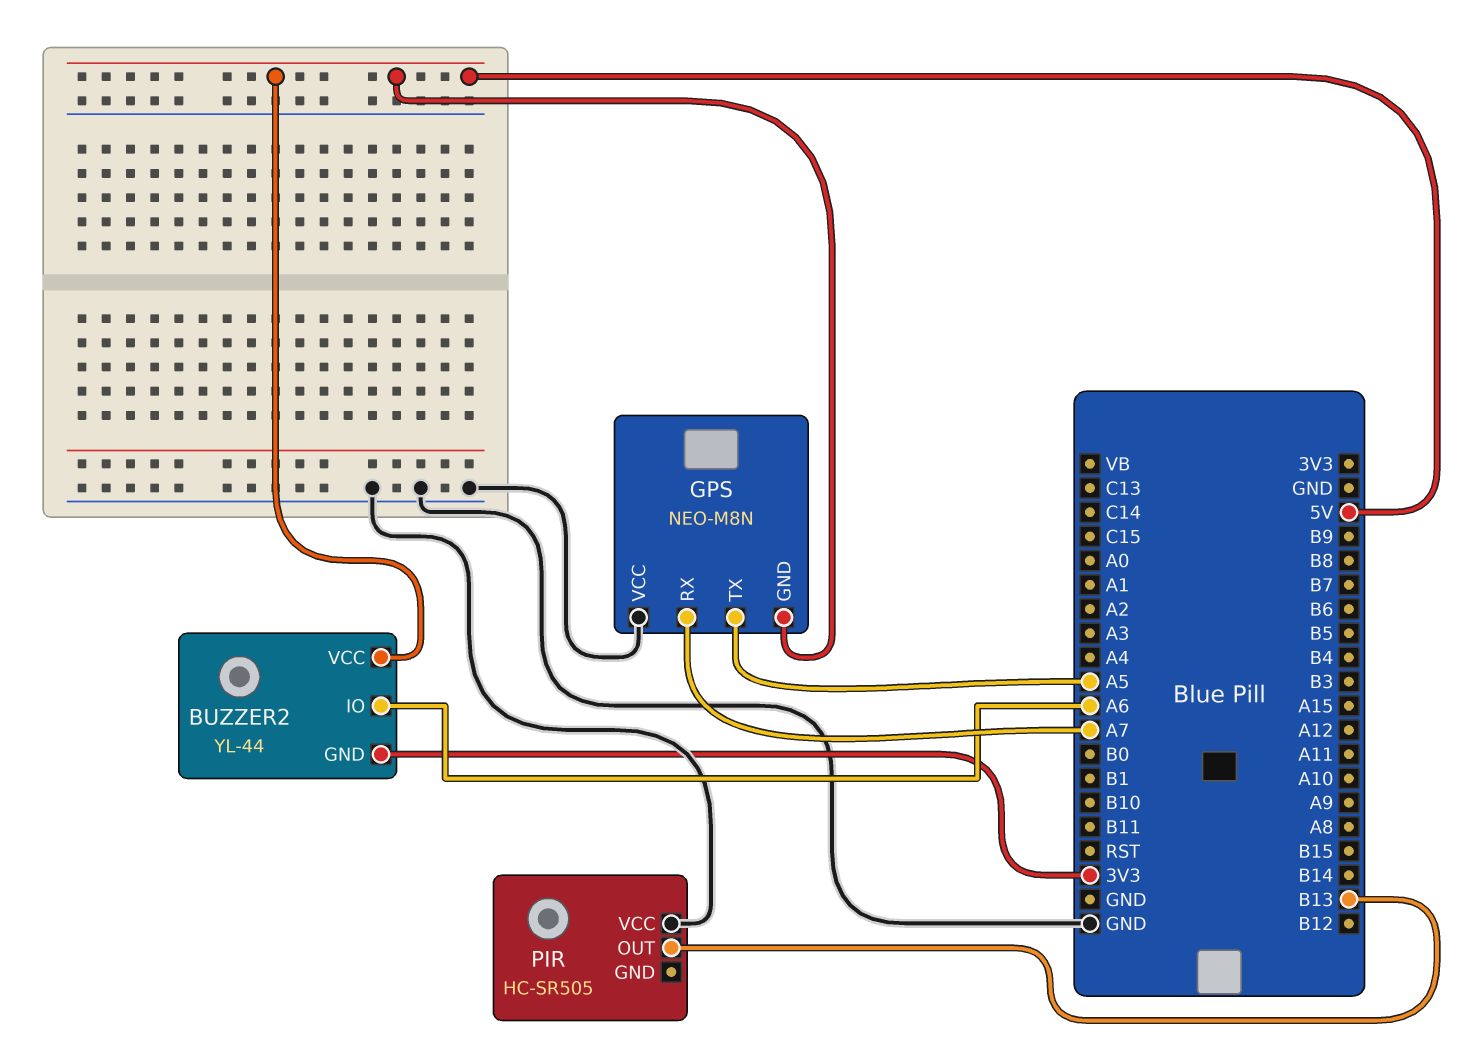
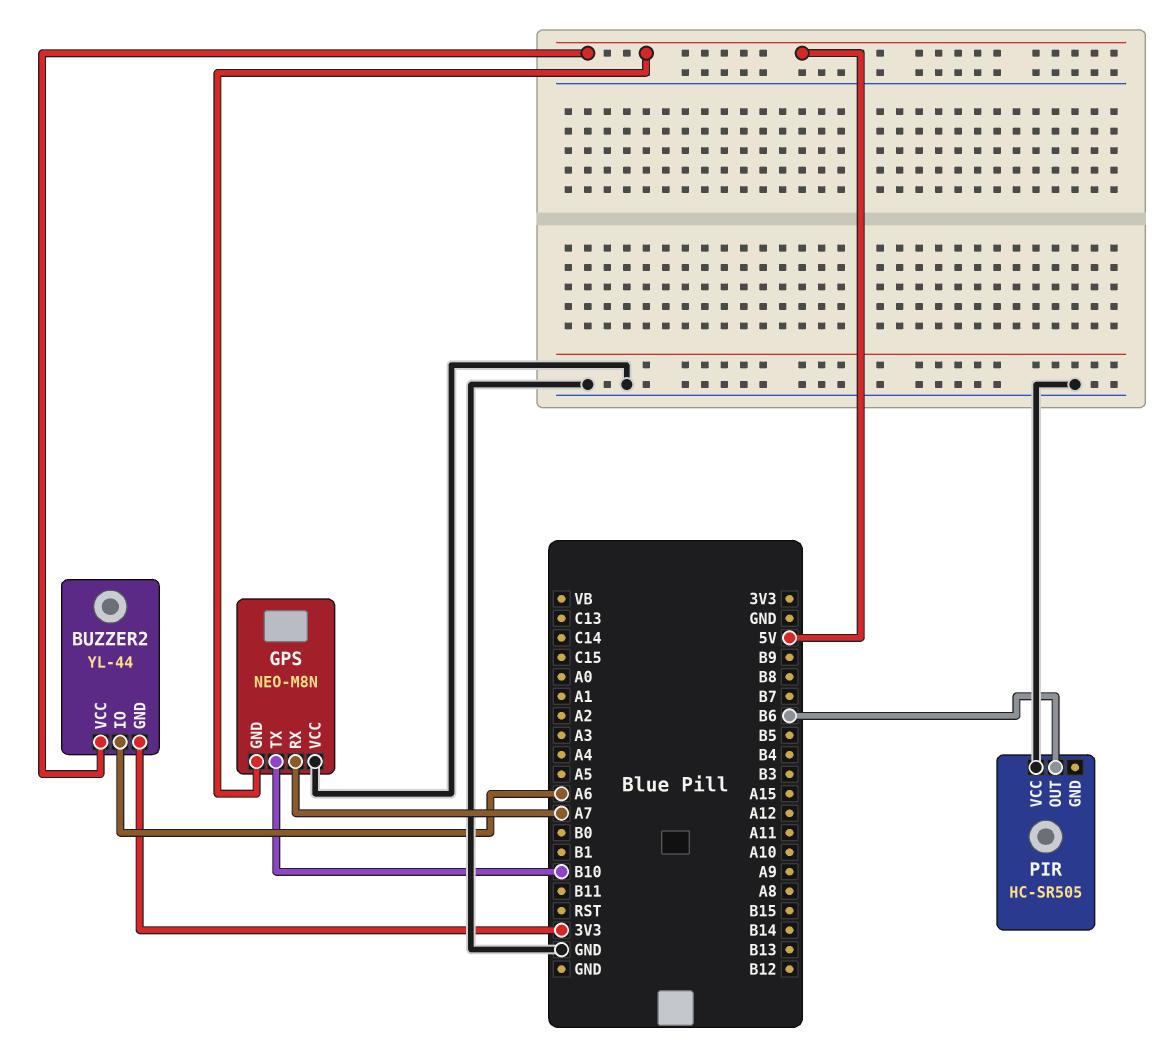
GPS pin TX: A5 -> B10
PIR pin OUT: B13 -> B6

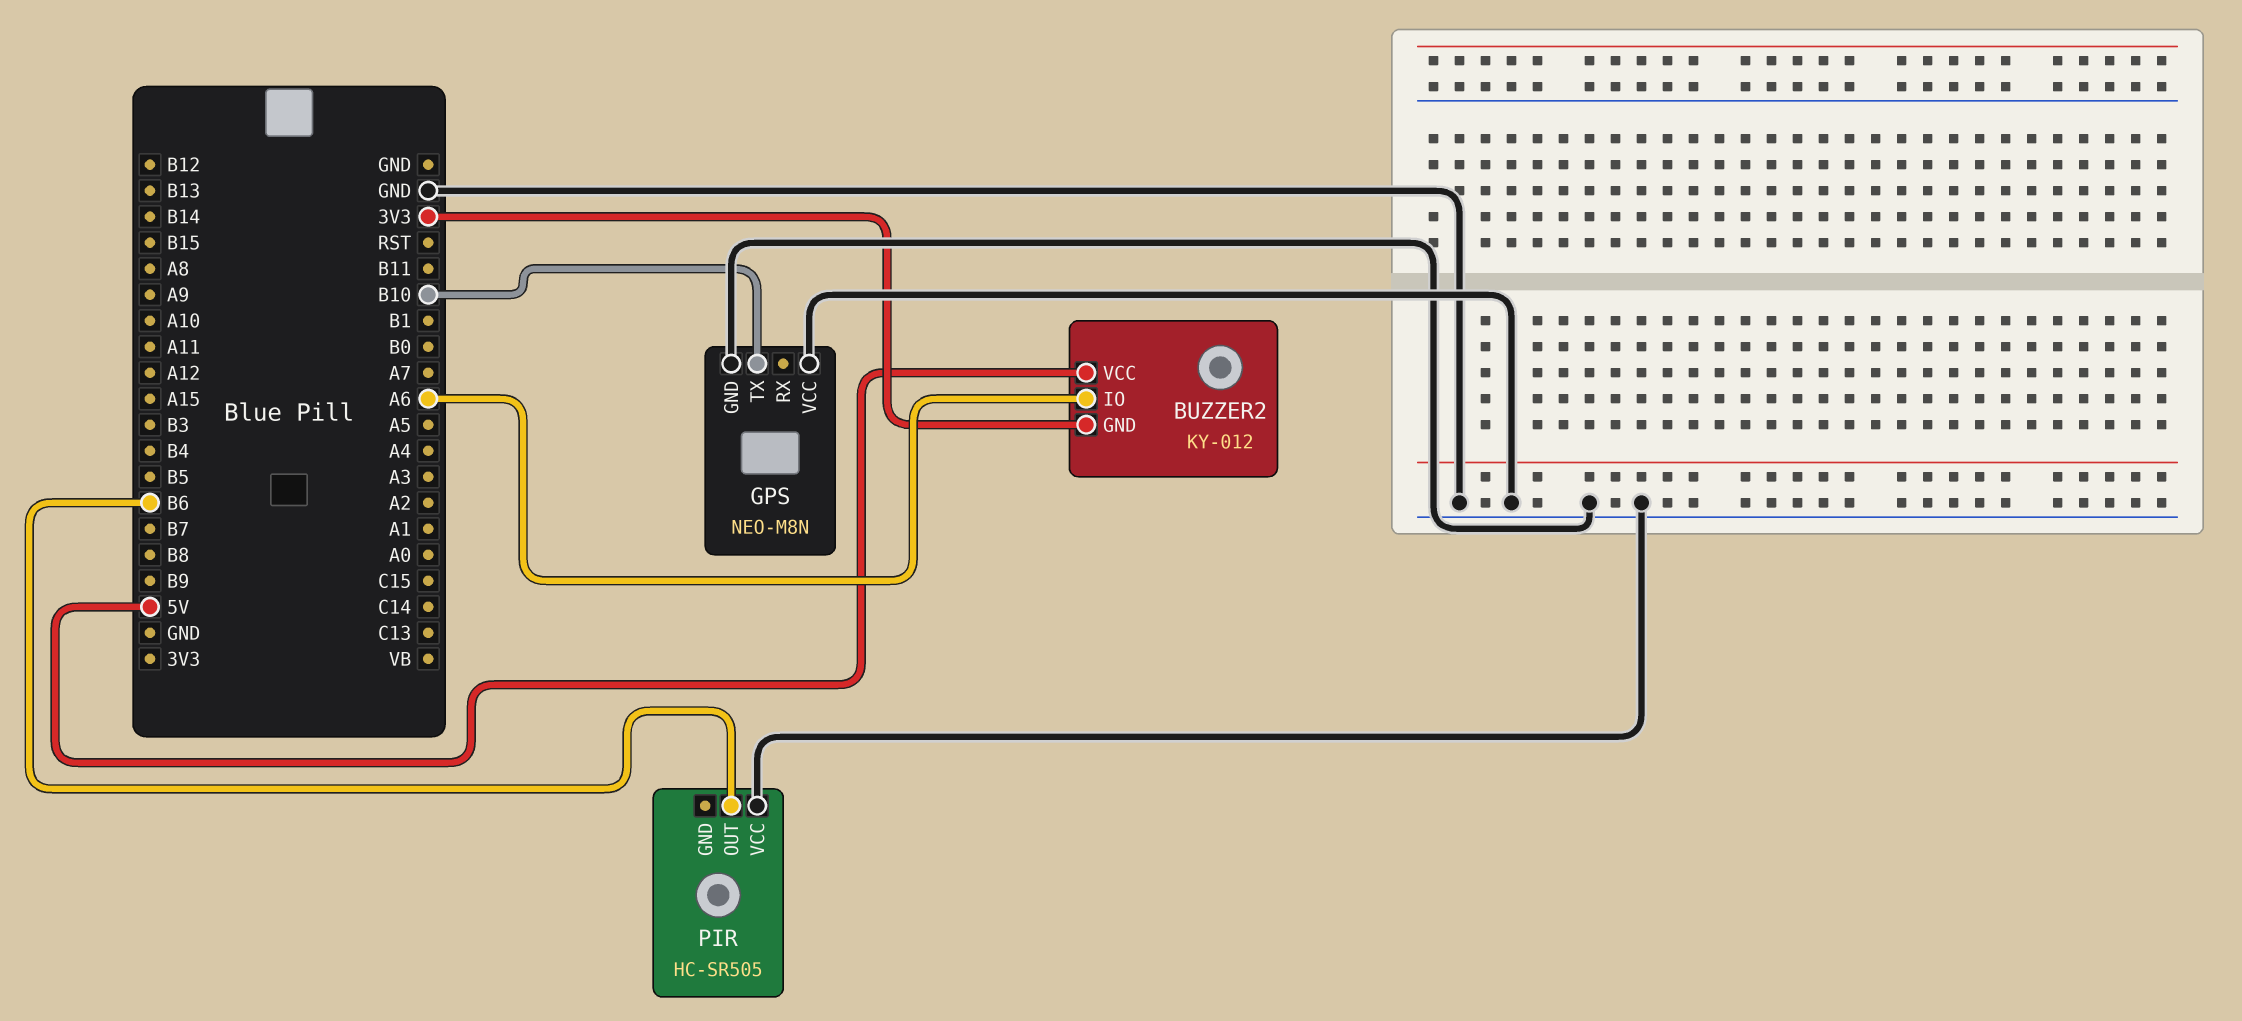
BUZZER2: YL-44 -> KY-012
GPS pin GND: 5V -> GND
GPS pin RX: A7 -> none

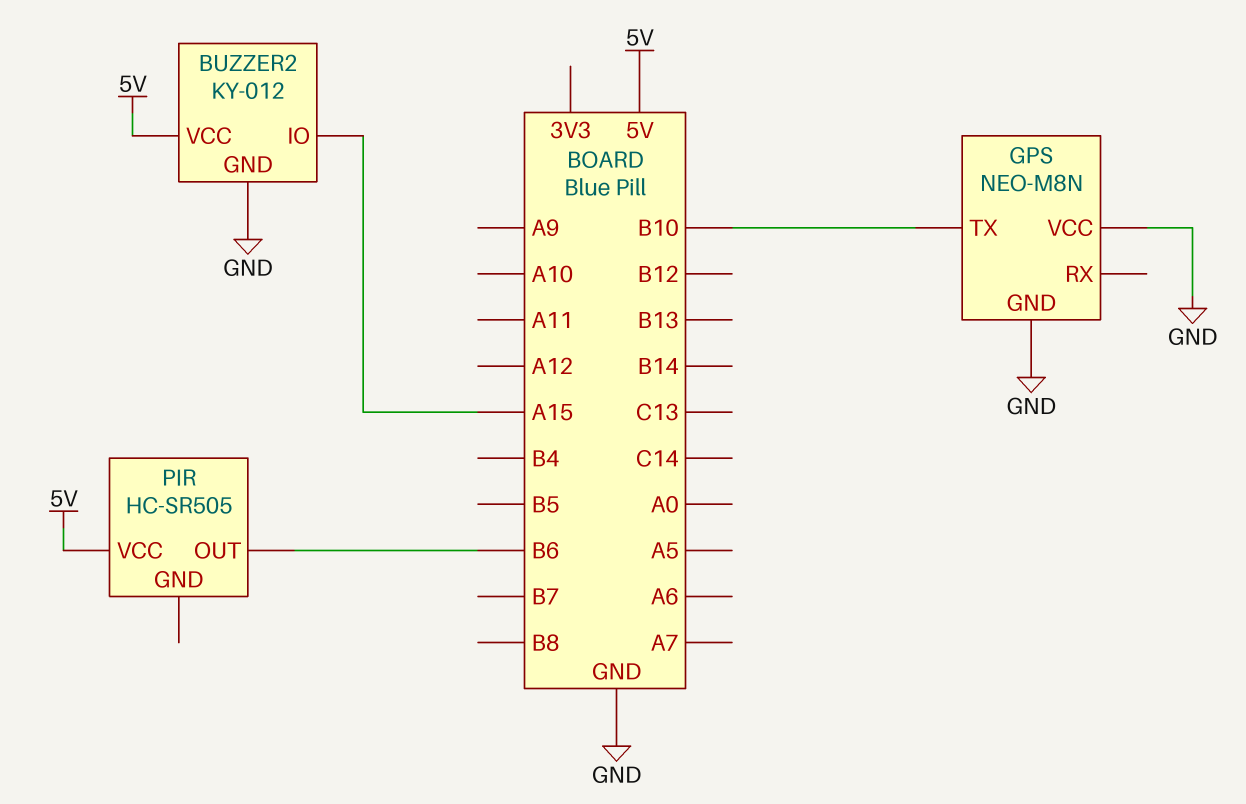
BUZZER2 pin GND: 3V3 -> GND
BUZZER2 pin IO: A6 -> A15
PIR pin VCC: GND -> 5V

